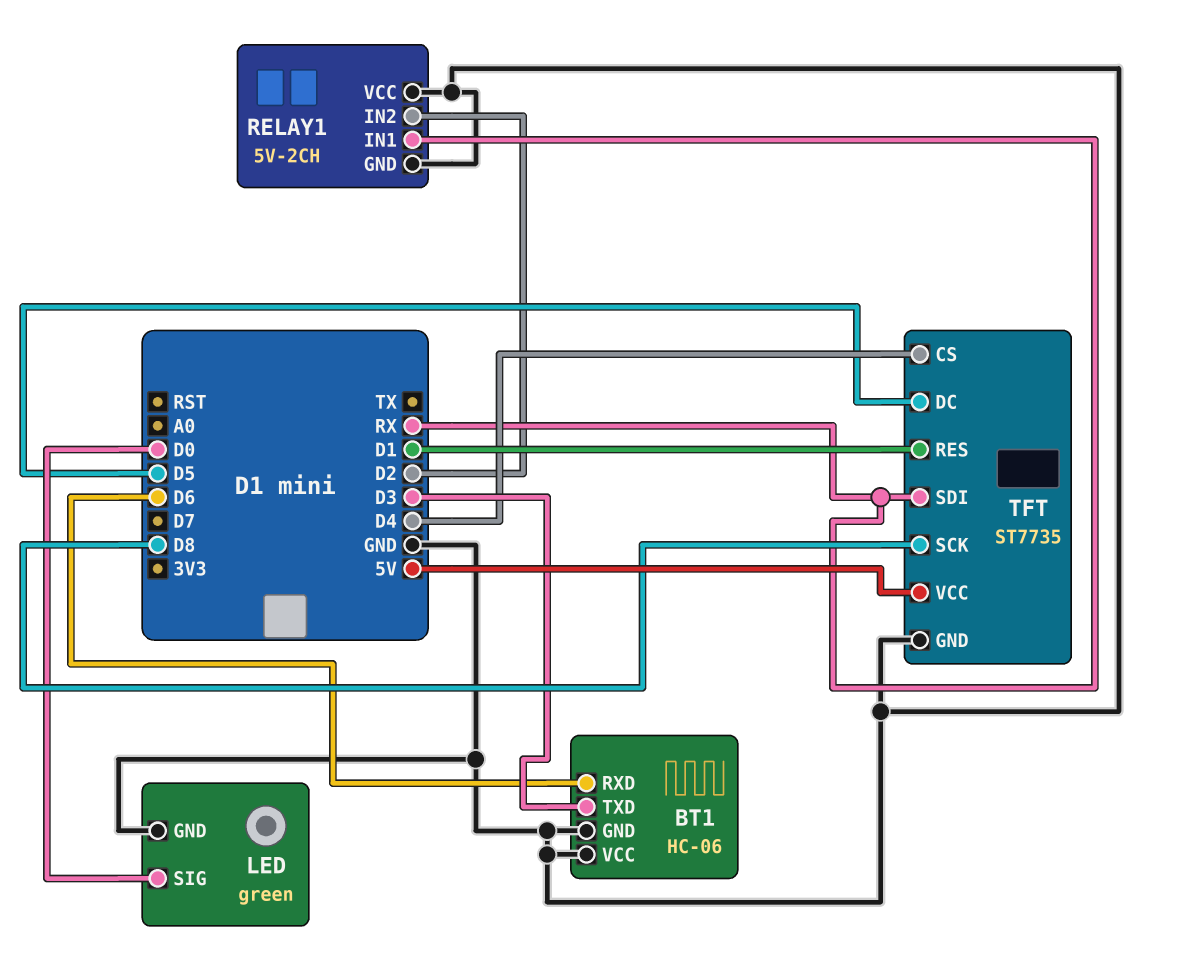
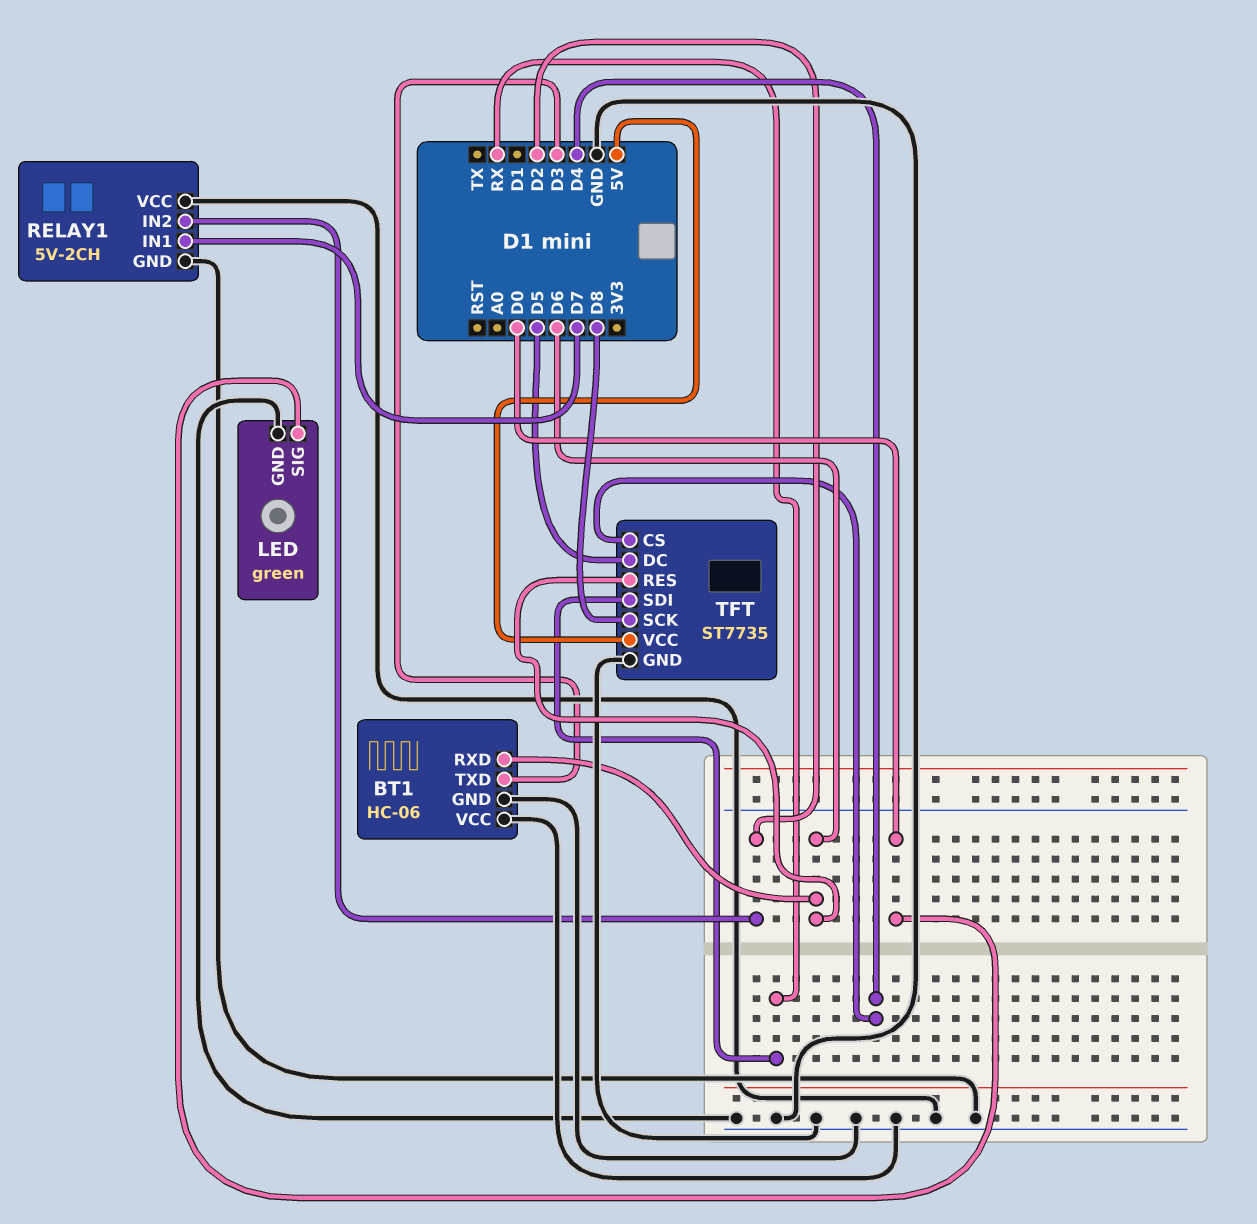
RELAY1 pin IN1: RX -> D7
TFT pin RES: D1 -> D6

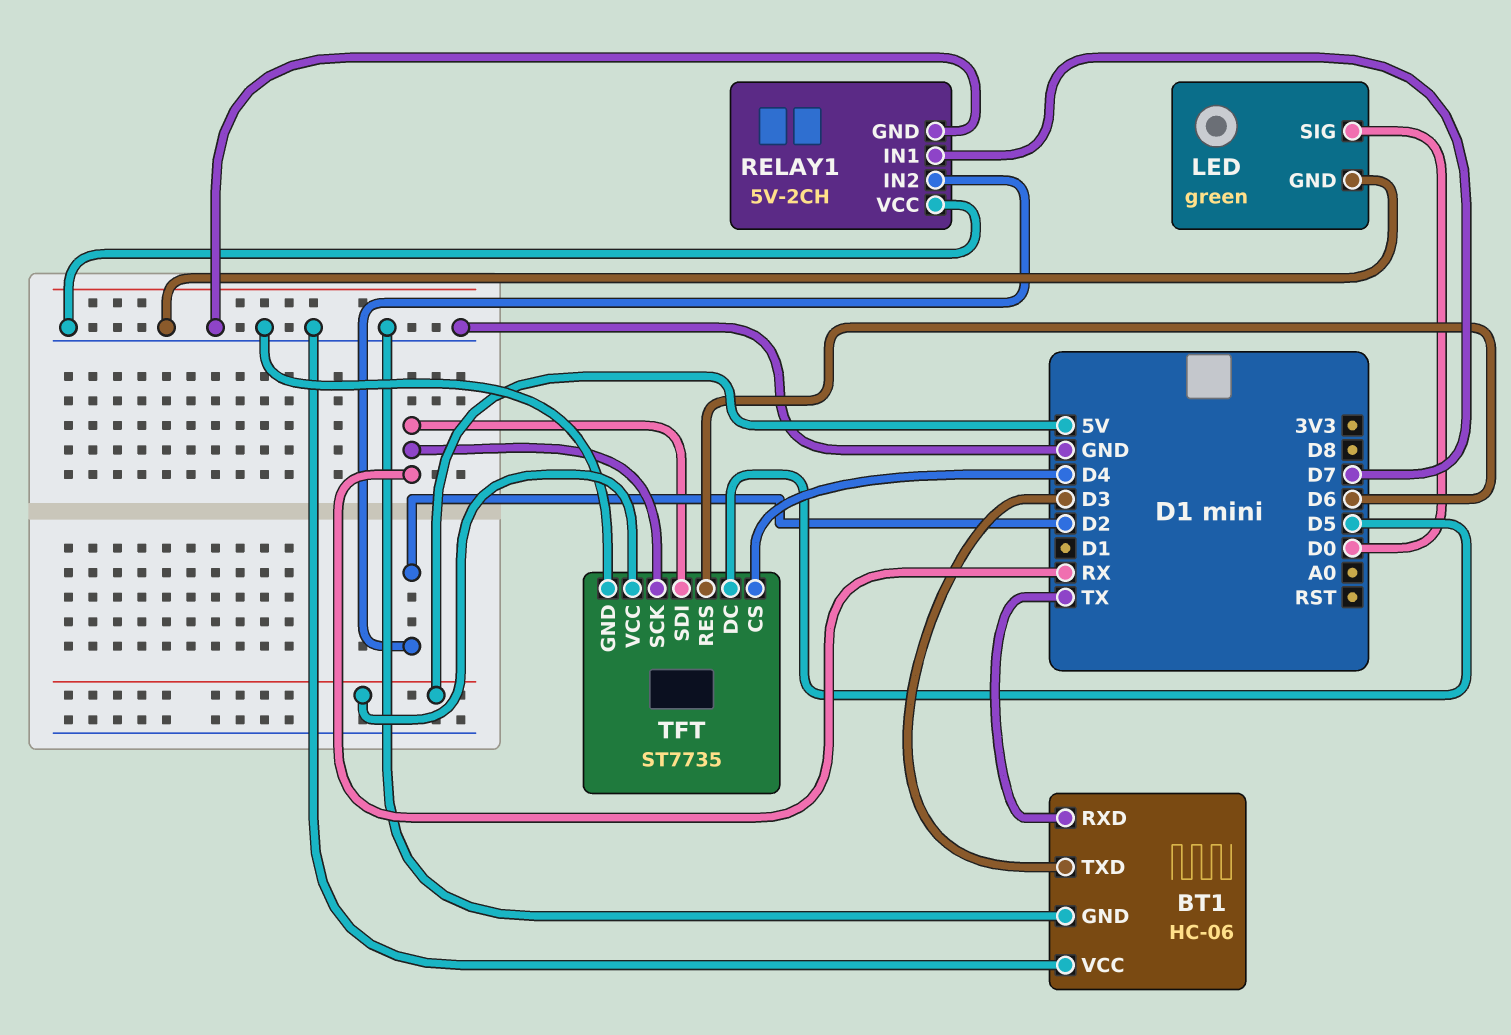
BT1 pin RXD: D6 -> TX
TFT pin SCK: D8 -> RX

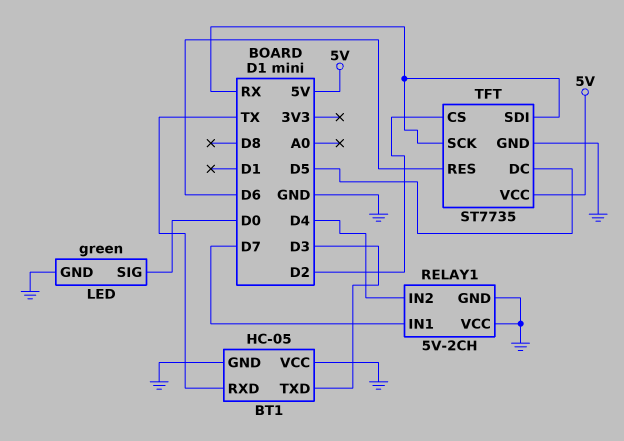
BT1: HC-06 -> HC-05
RELAY1 pin IN2: D2 -> D4
TFT pin CS: D4 -> D2

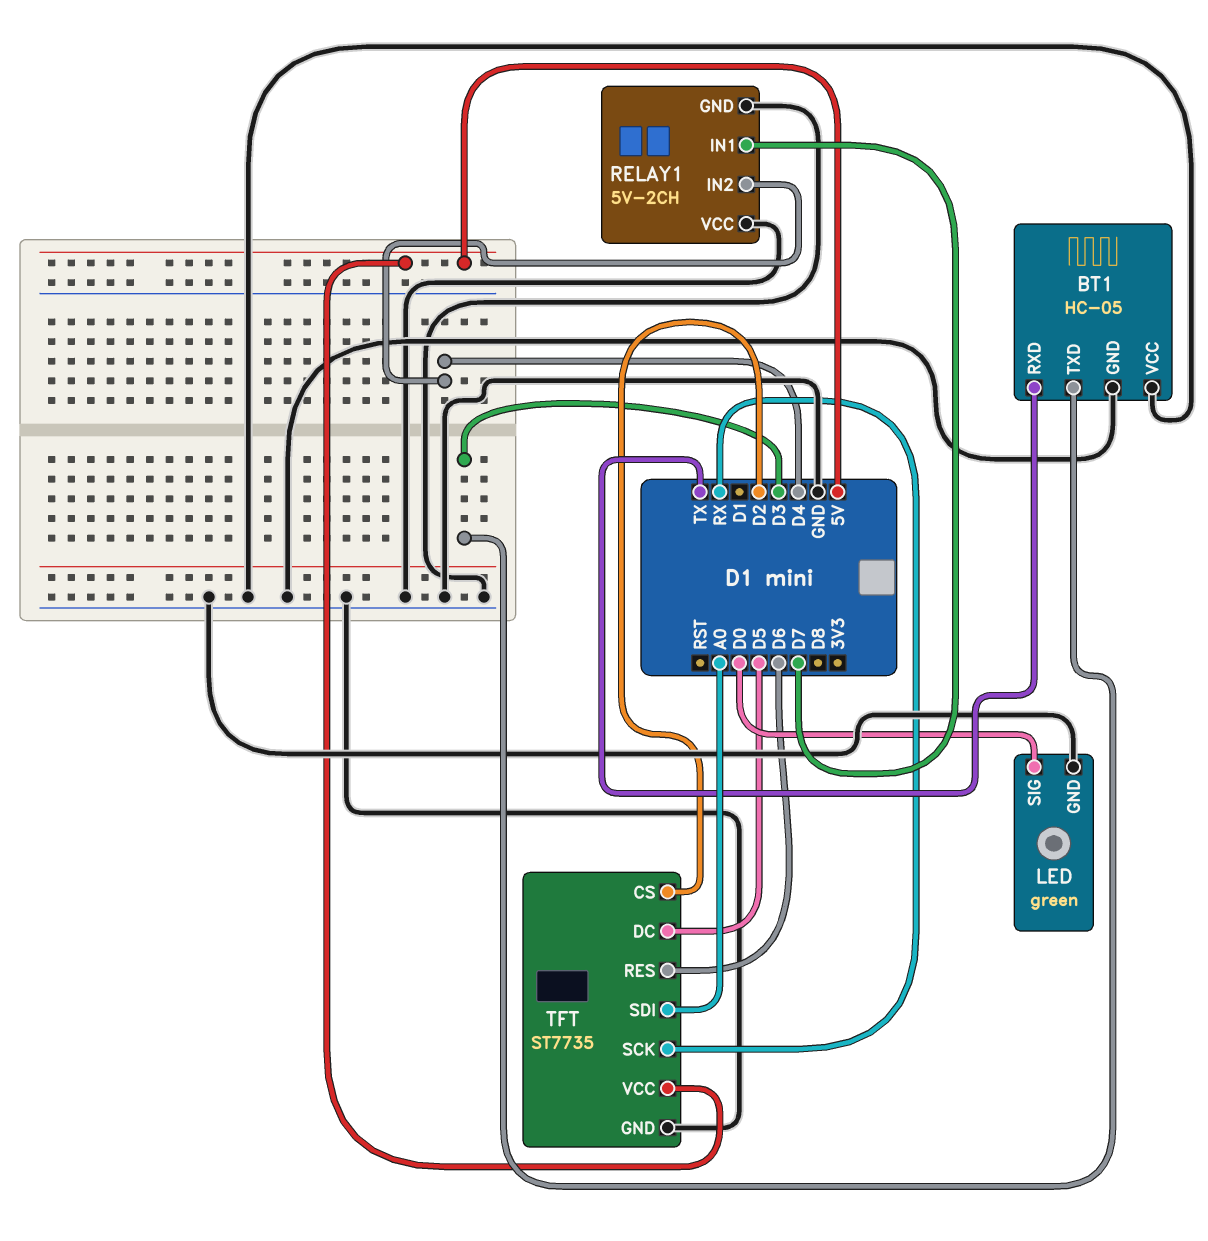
TFT pin SDI: RX -> A0

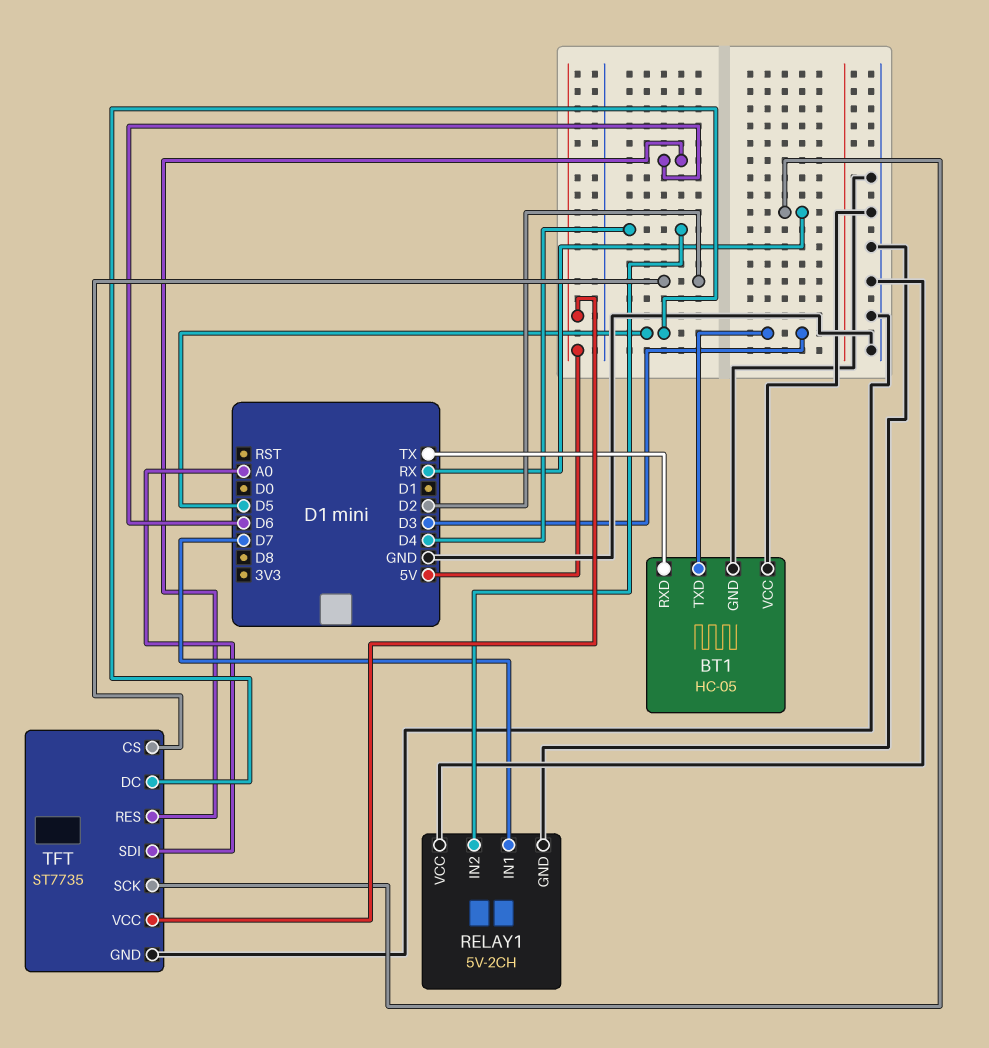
LED: green -> none
LED pin GND: GND -> none
LED pin SIG: D0 -> none

